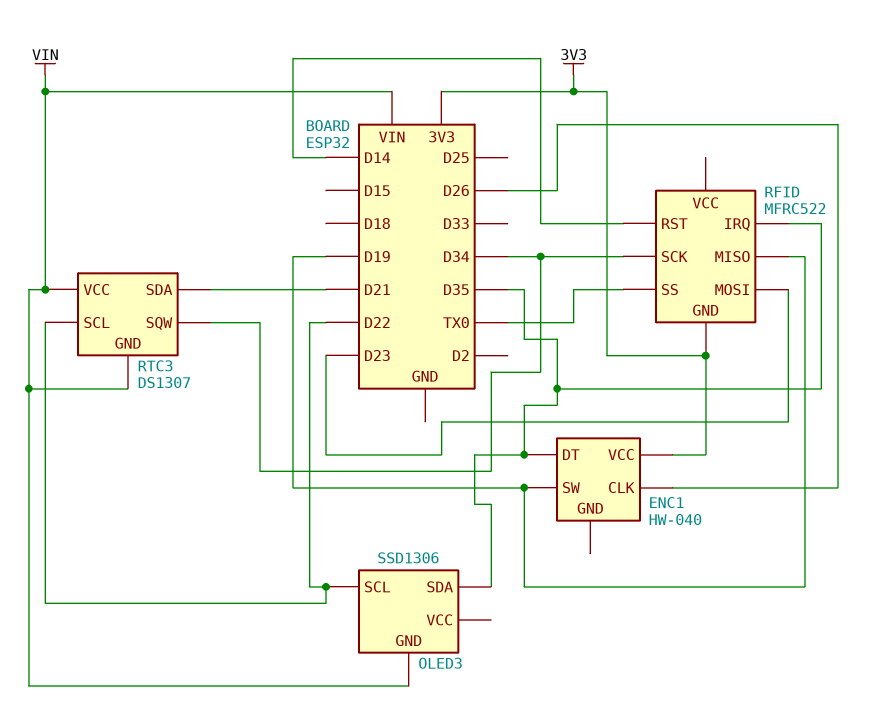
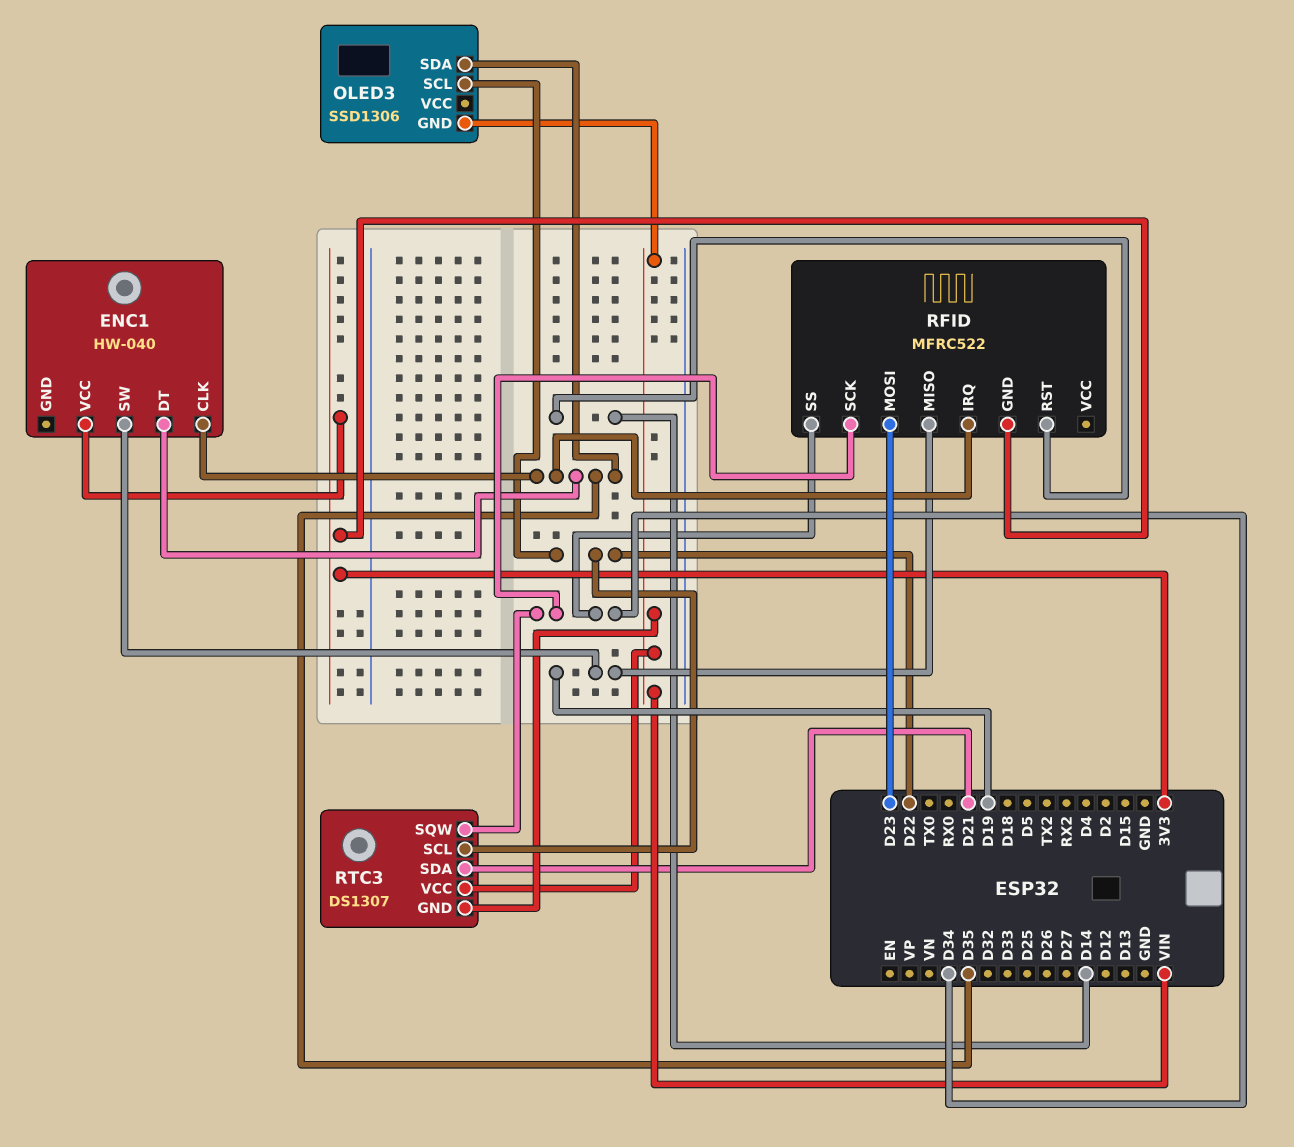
ENC1 pin CLK: D26 -> D35
RFID pin SS: TX0 -> D34

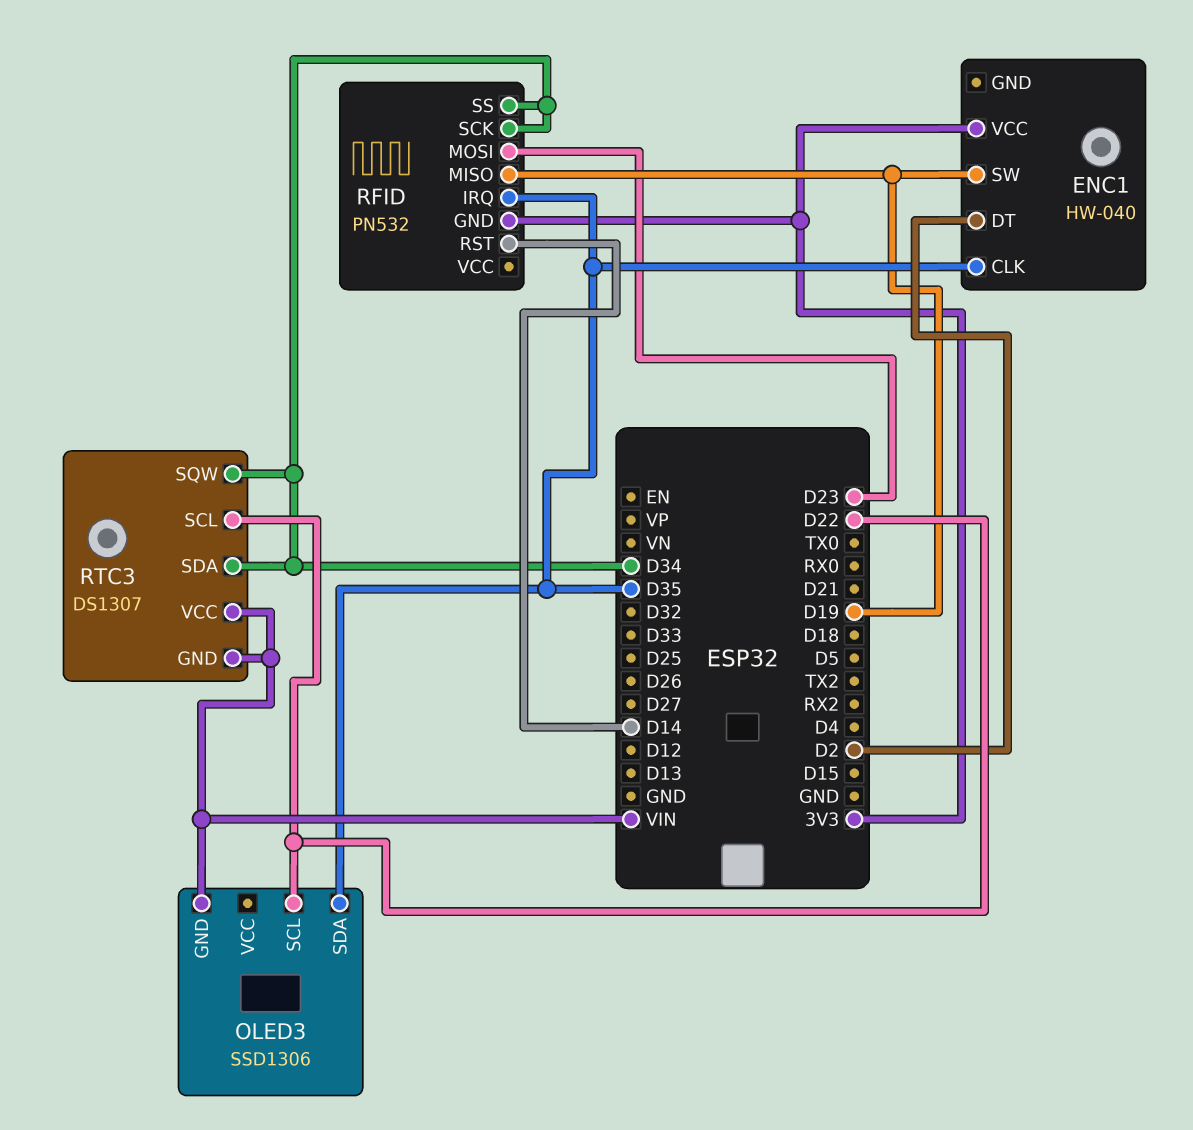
ENC1 pin DT: D35 -> D2
RFID: MFRC522 -> PN532
RTC3 pin SDA: D21 -> D34

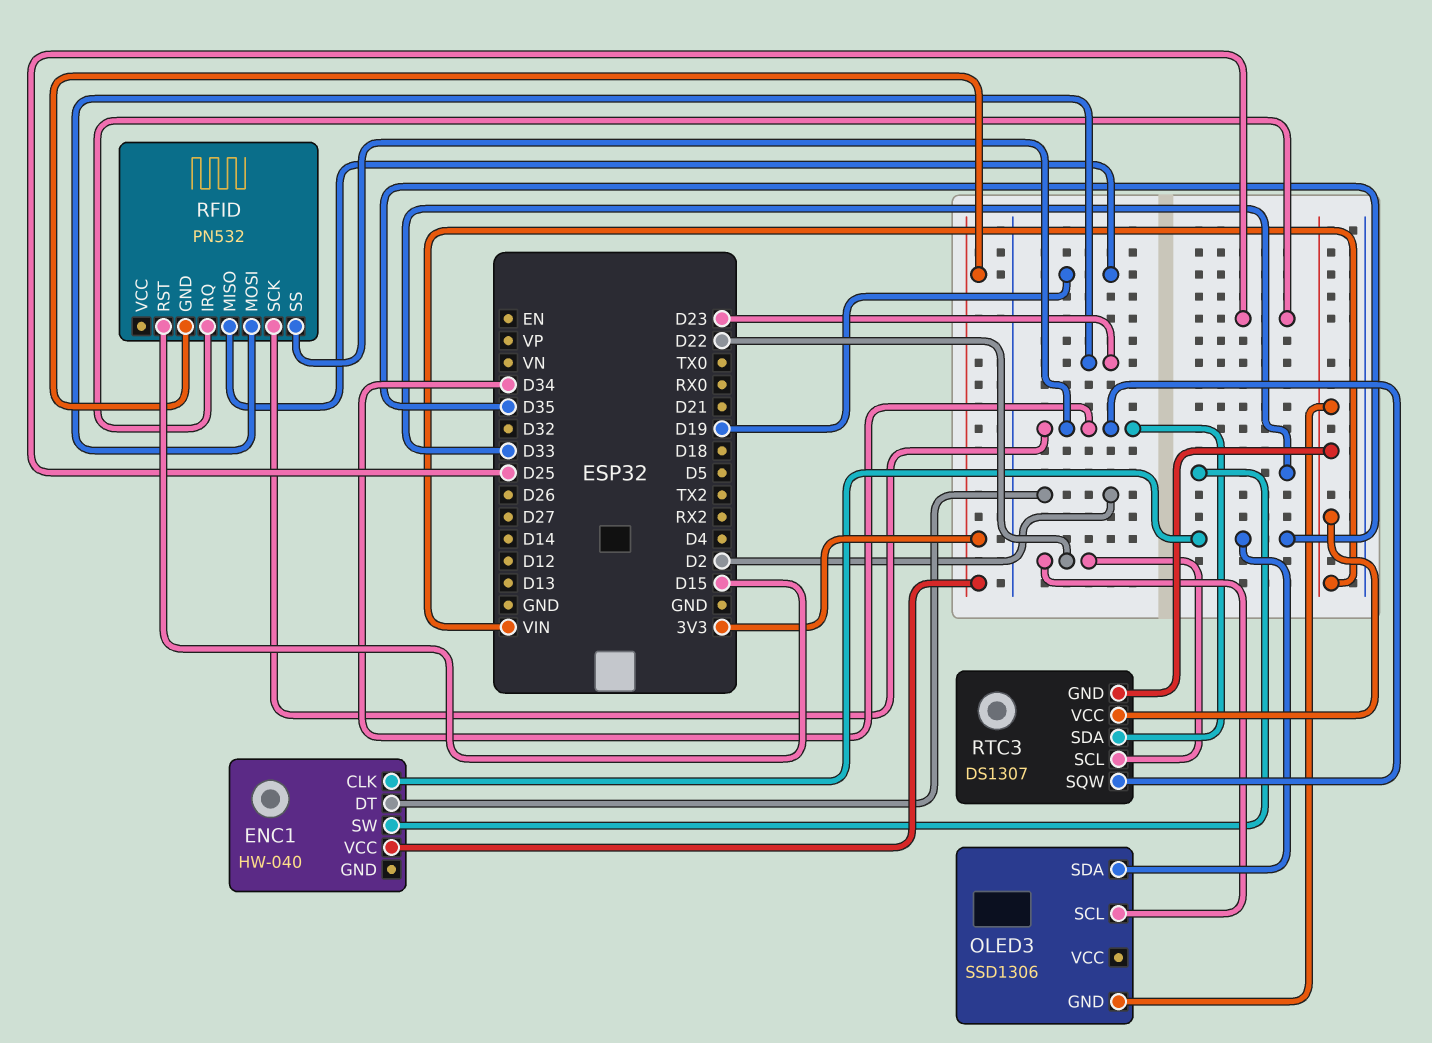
ENC1 pin SW: D19 -> D33
RFID pin IRQ: D35 -> D25
RFID pin RST: D14 -> D15

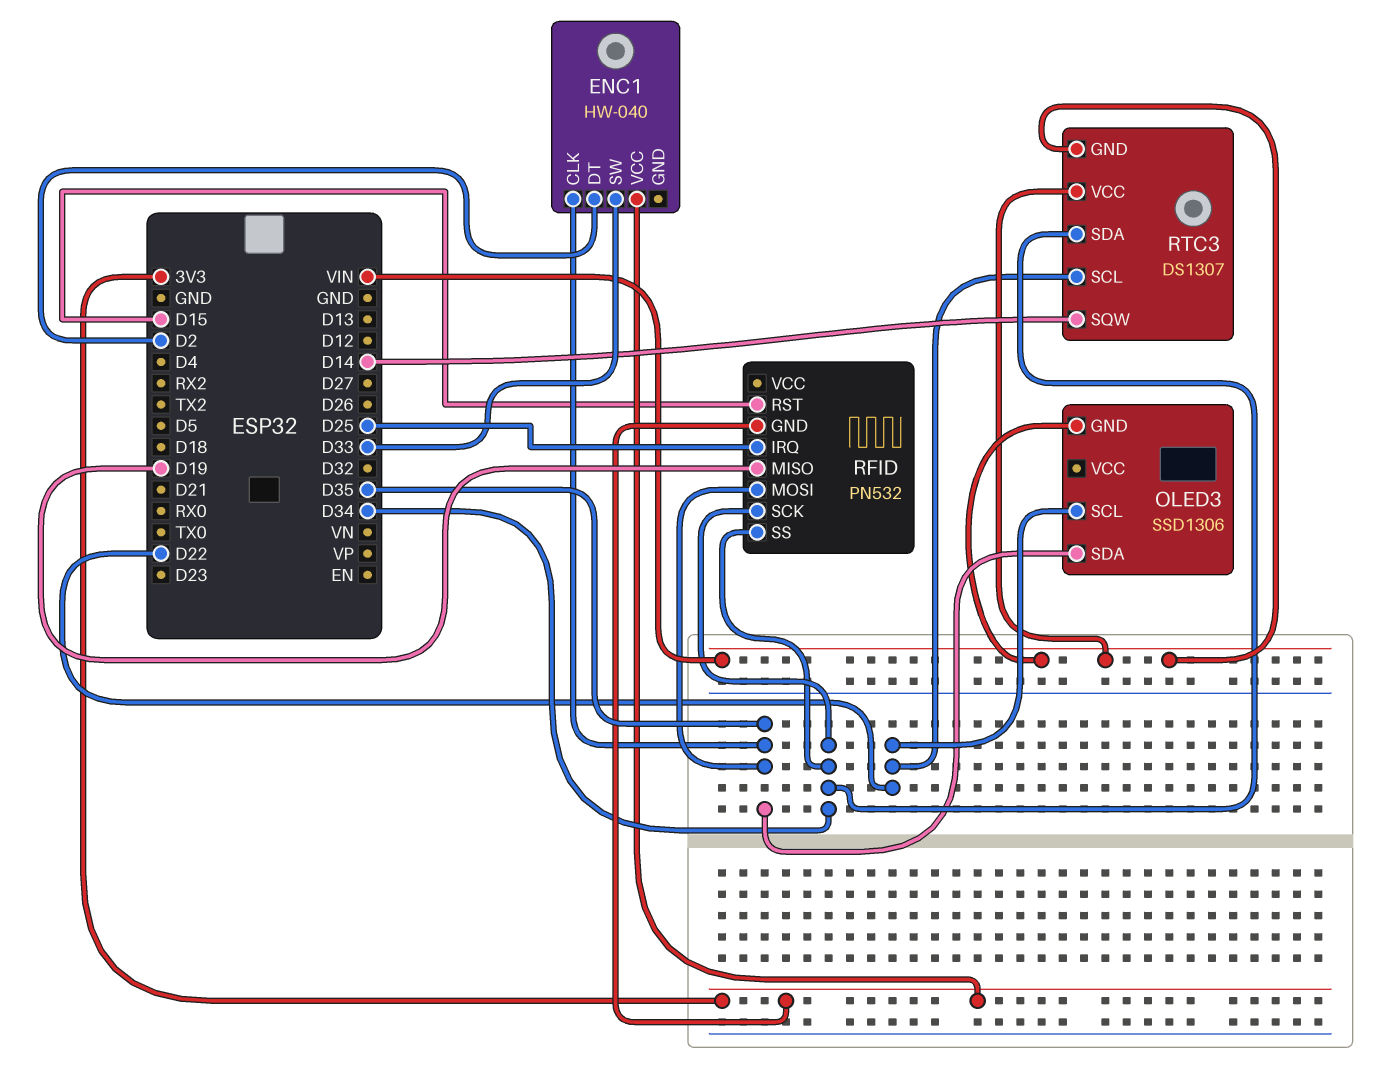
RFID pin MOSI: D23 -> D35
RTC3 pin SQW: D34 -> D14

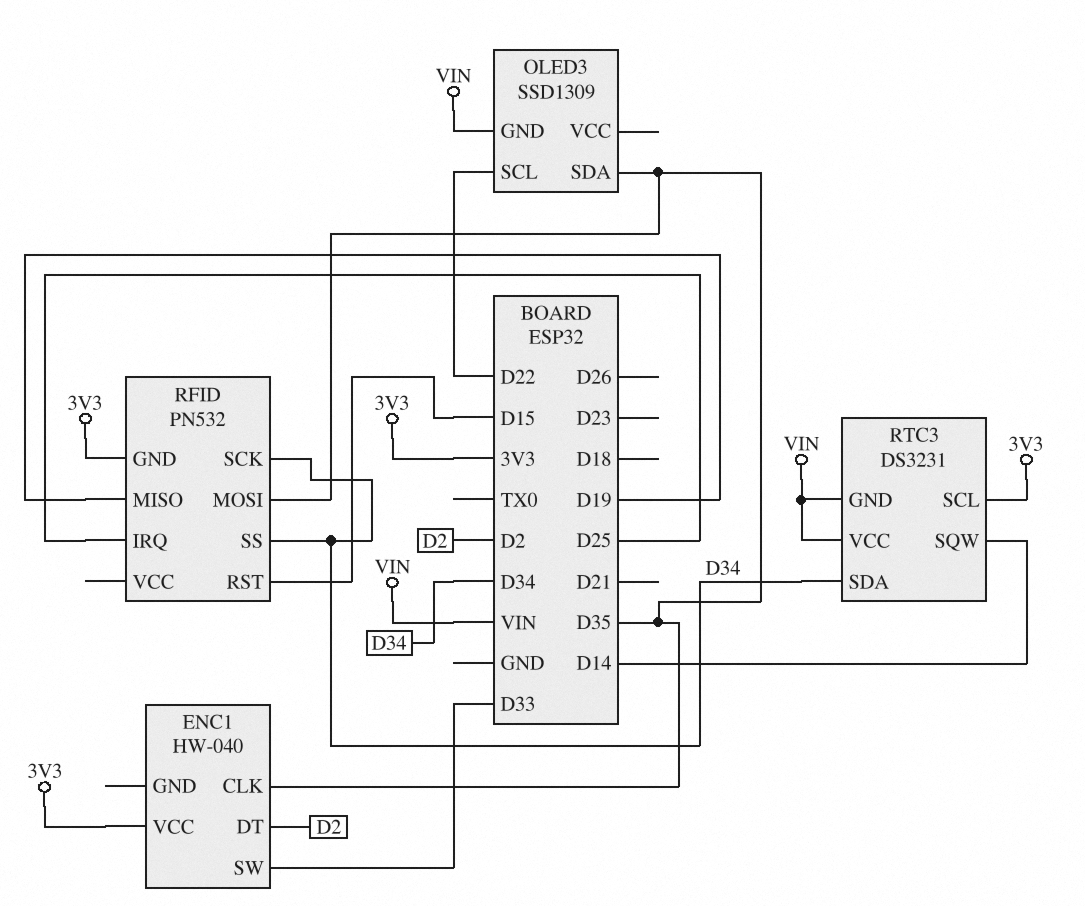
OLED3: SSD1306 -> SSD1309
RTC3: DS1307 -> DS3231
RTC3 pin SCL: D22 -> 3V3

